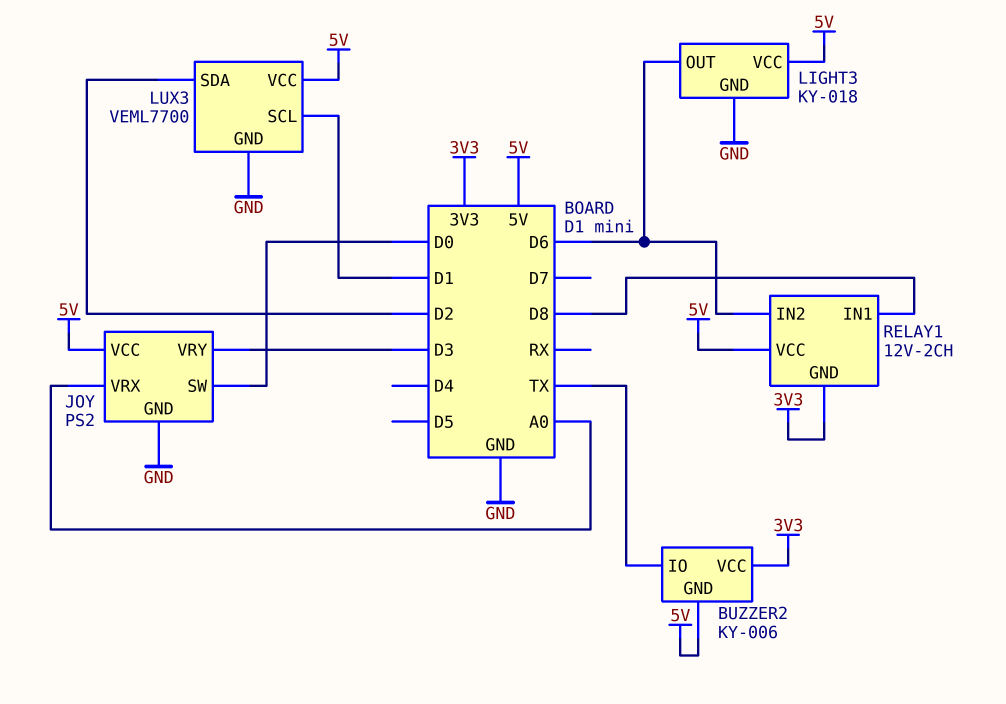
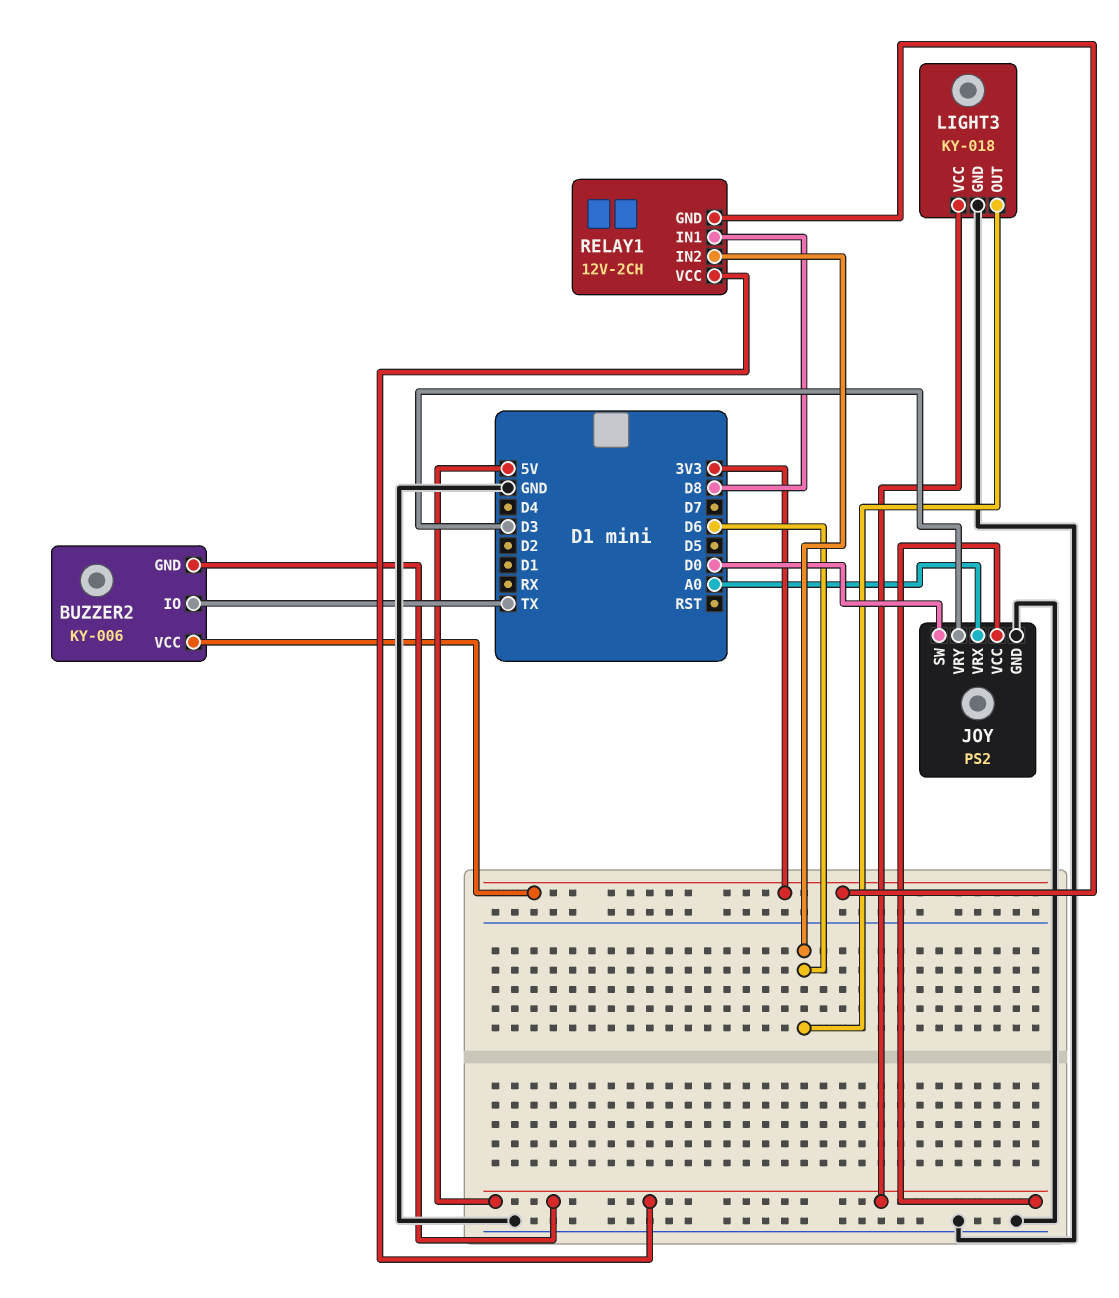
LUX3: VEML7700 -> none
LUX3 pin GND: GND -> none
LUX3 pin SCL: D1 -> none
LUX3 pin SDA: D2 -> none
LUX3 pin VCC: 5V -> none

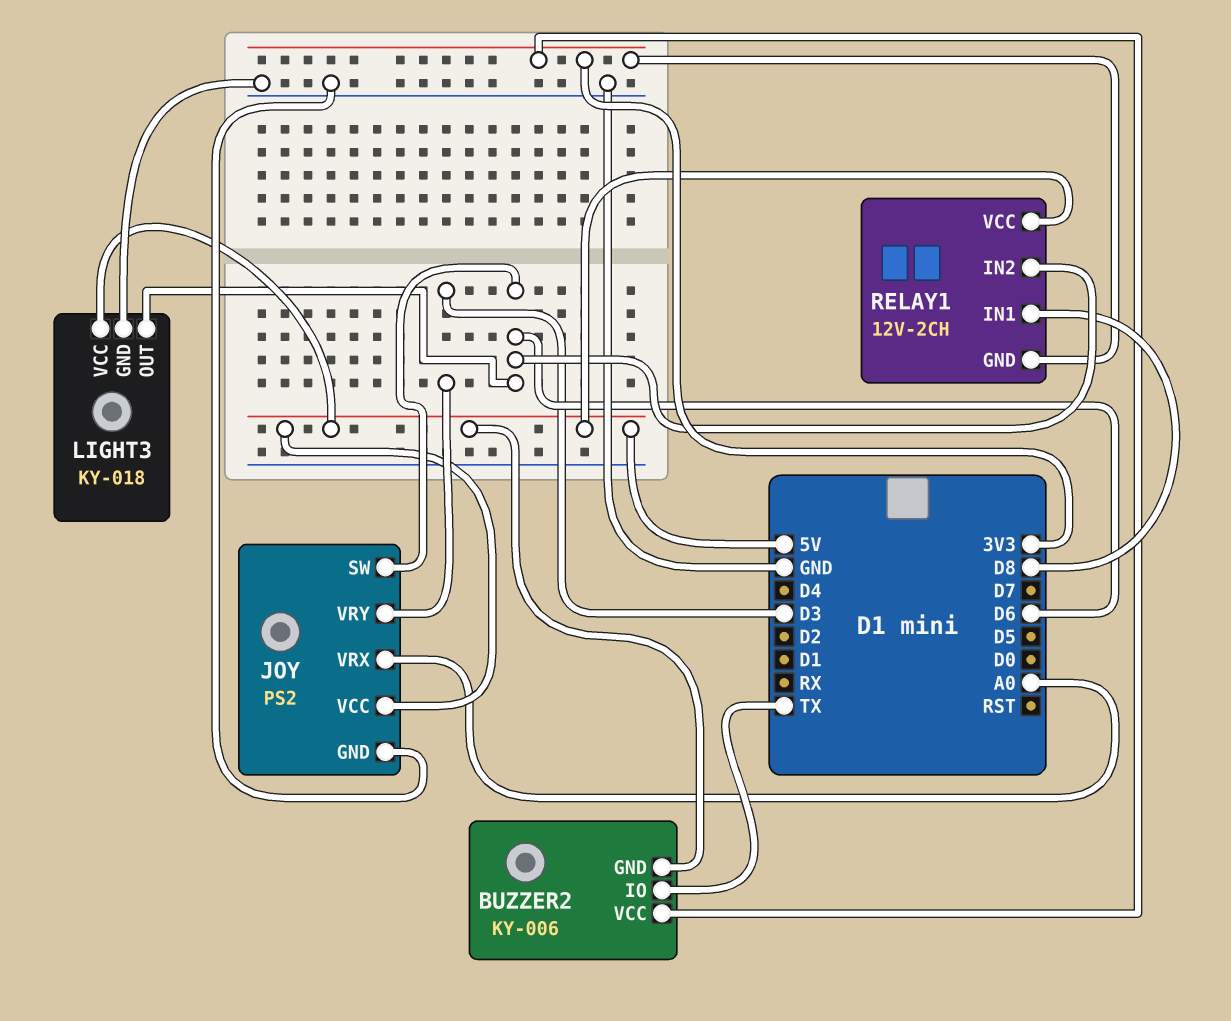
JOY pin SW: D0 -> D6

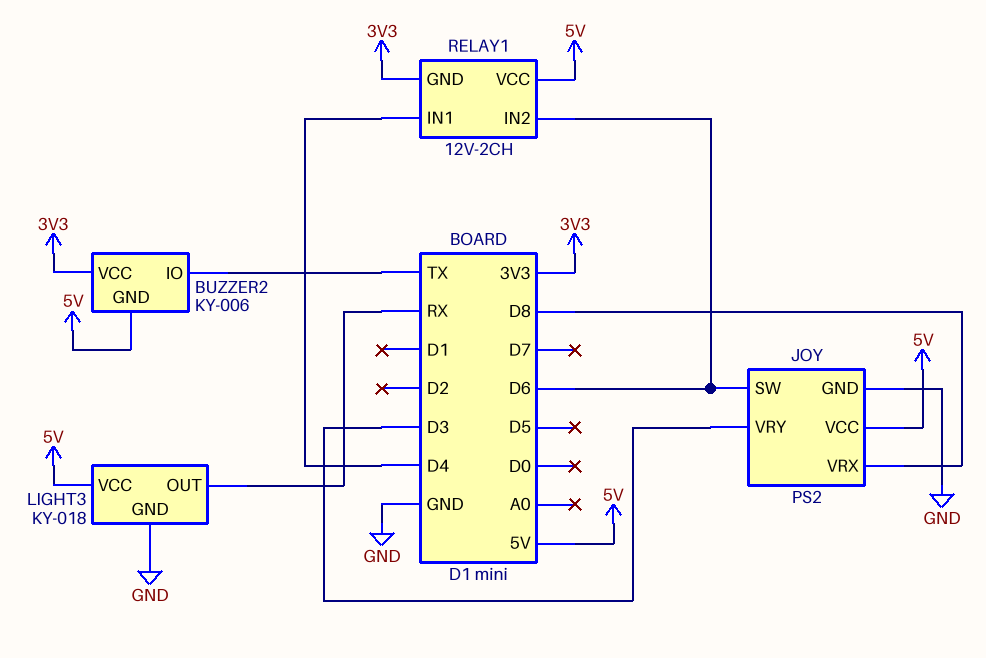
JOY pin VRX: A0 -> D8
LIGHT3 pin OUT: D6 -> RX
RELAY1 pin IN1: D8 -> D4

